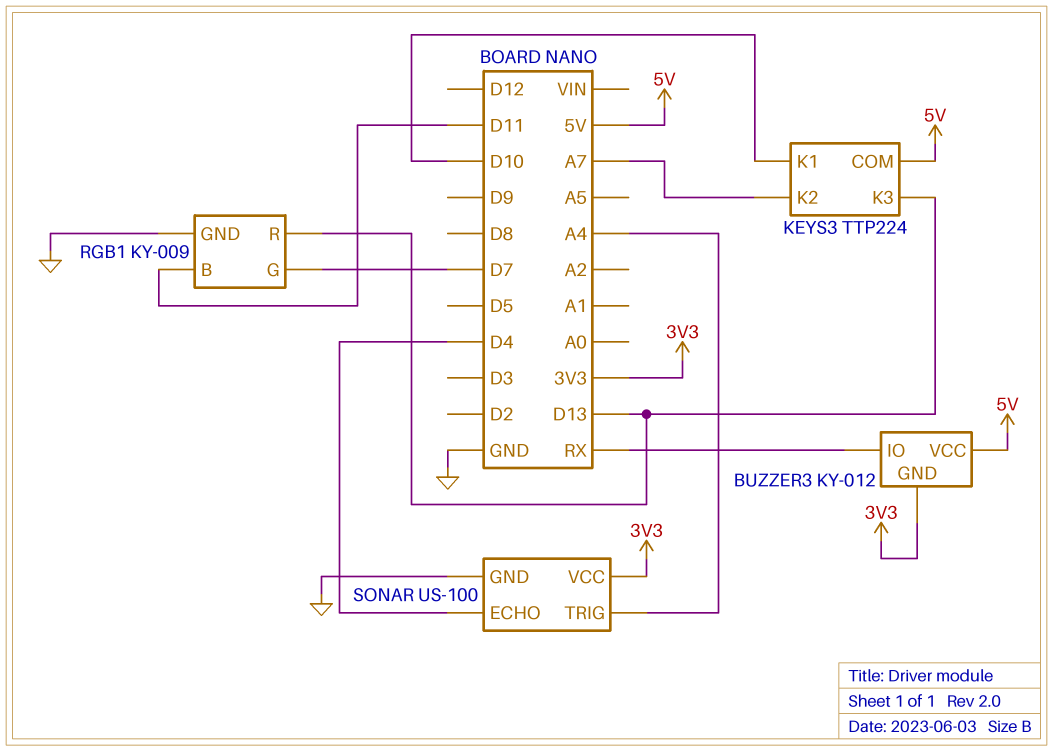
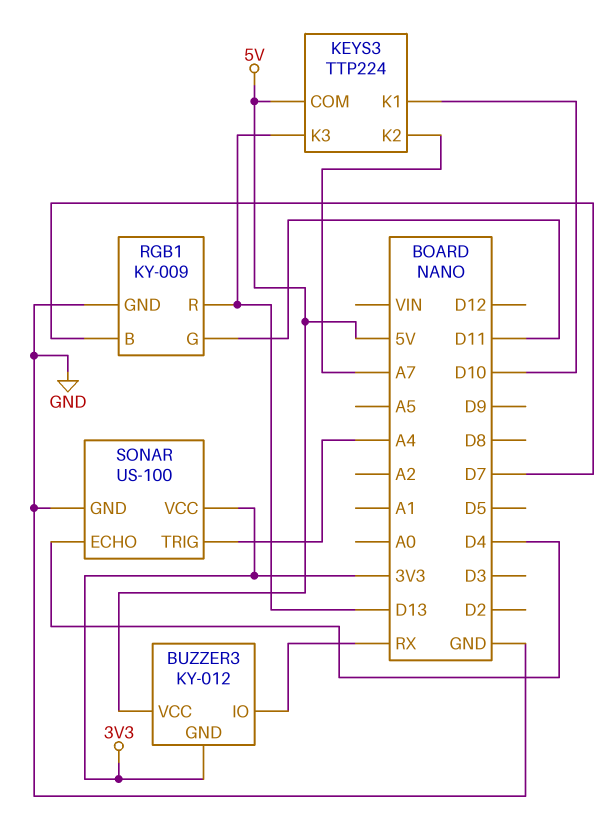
RGB1 pin B: D11 -> D7
RGB1 pin G: D7 -> D11

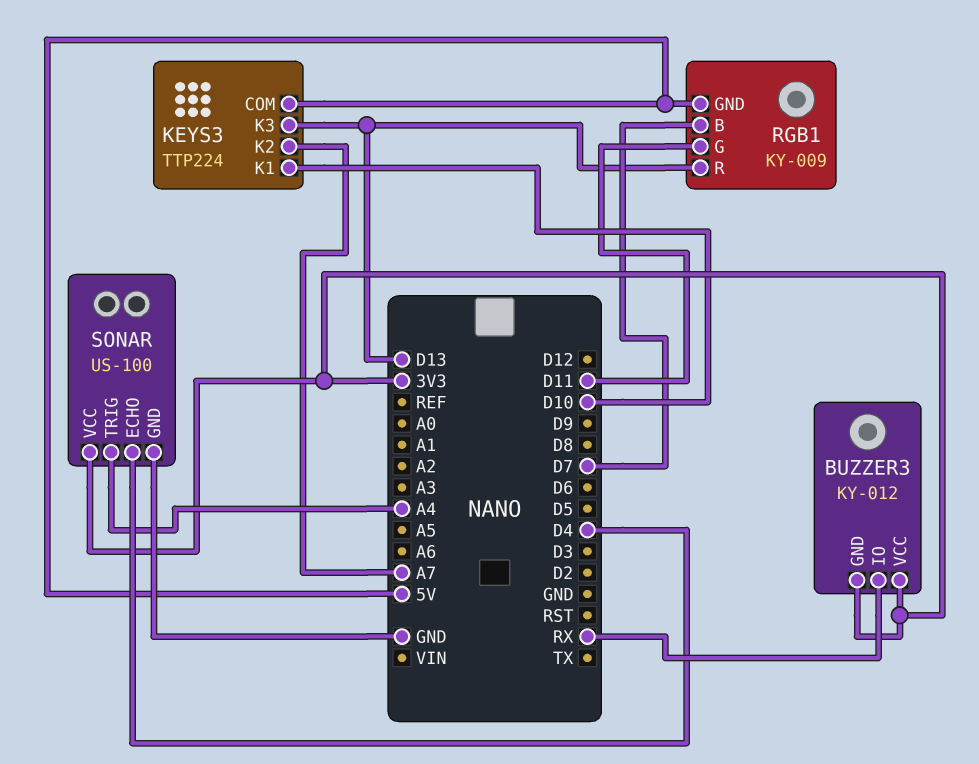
BUZZER3 pin VCC: 5V -> 3V3
RGB1 pin GND: GND -> 5V

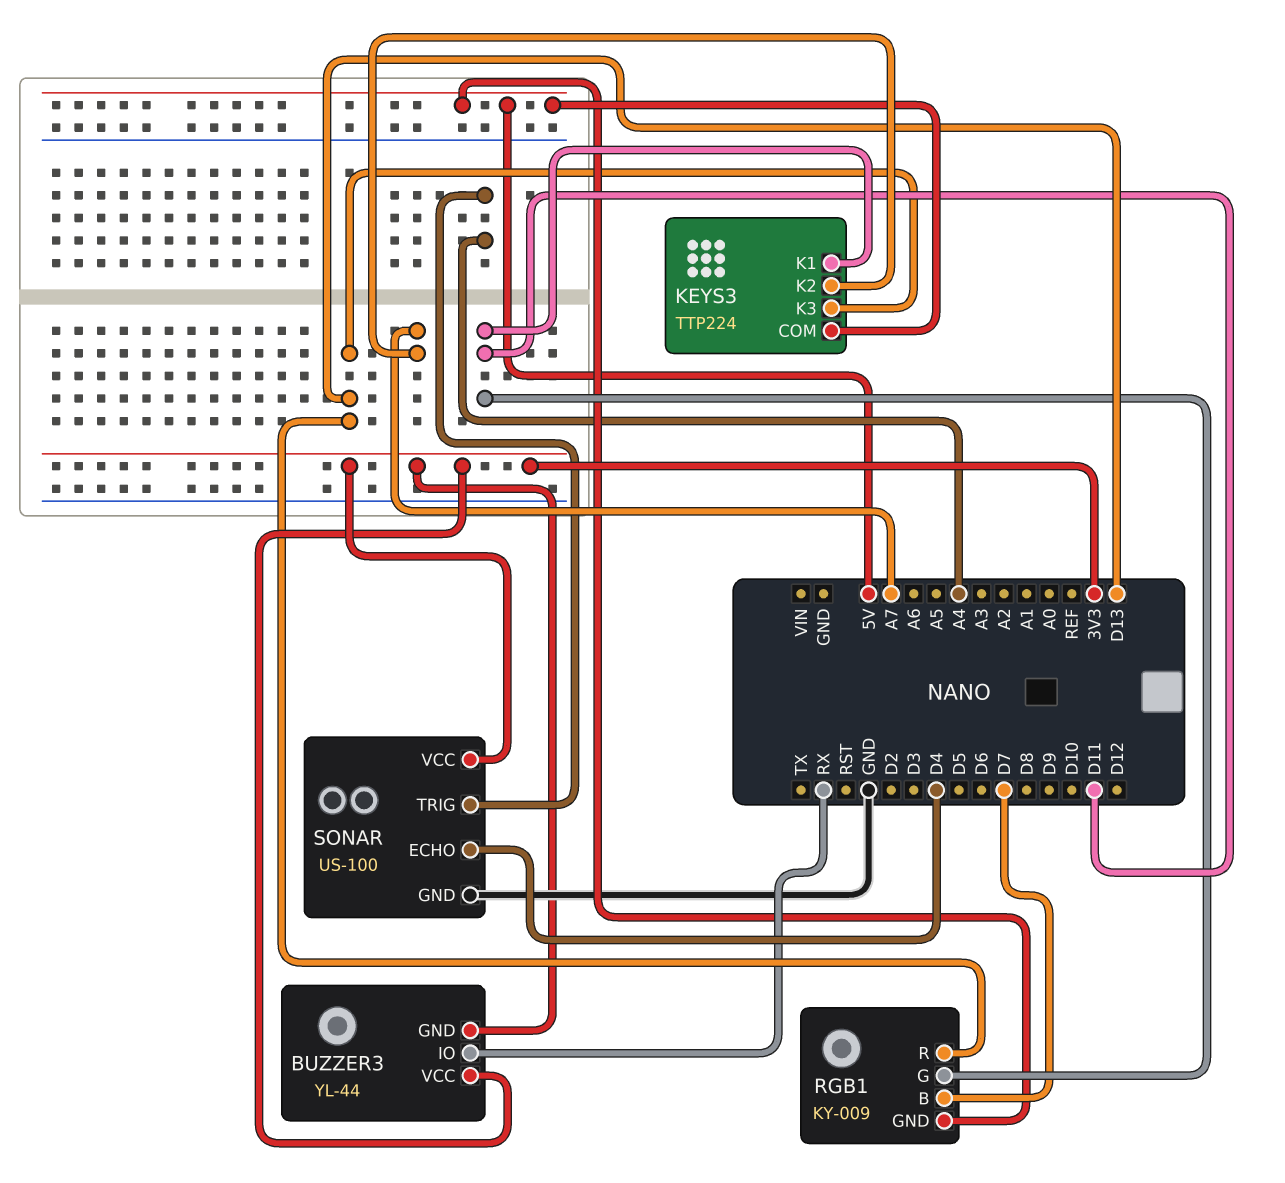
BUZZER3: KY-012 -> YL-44
KEYS3 pin K1: D10 -> D11

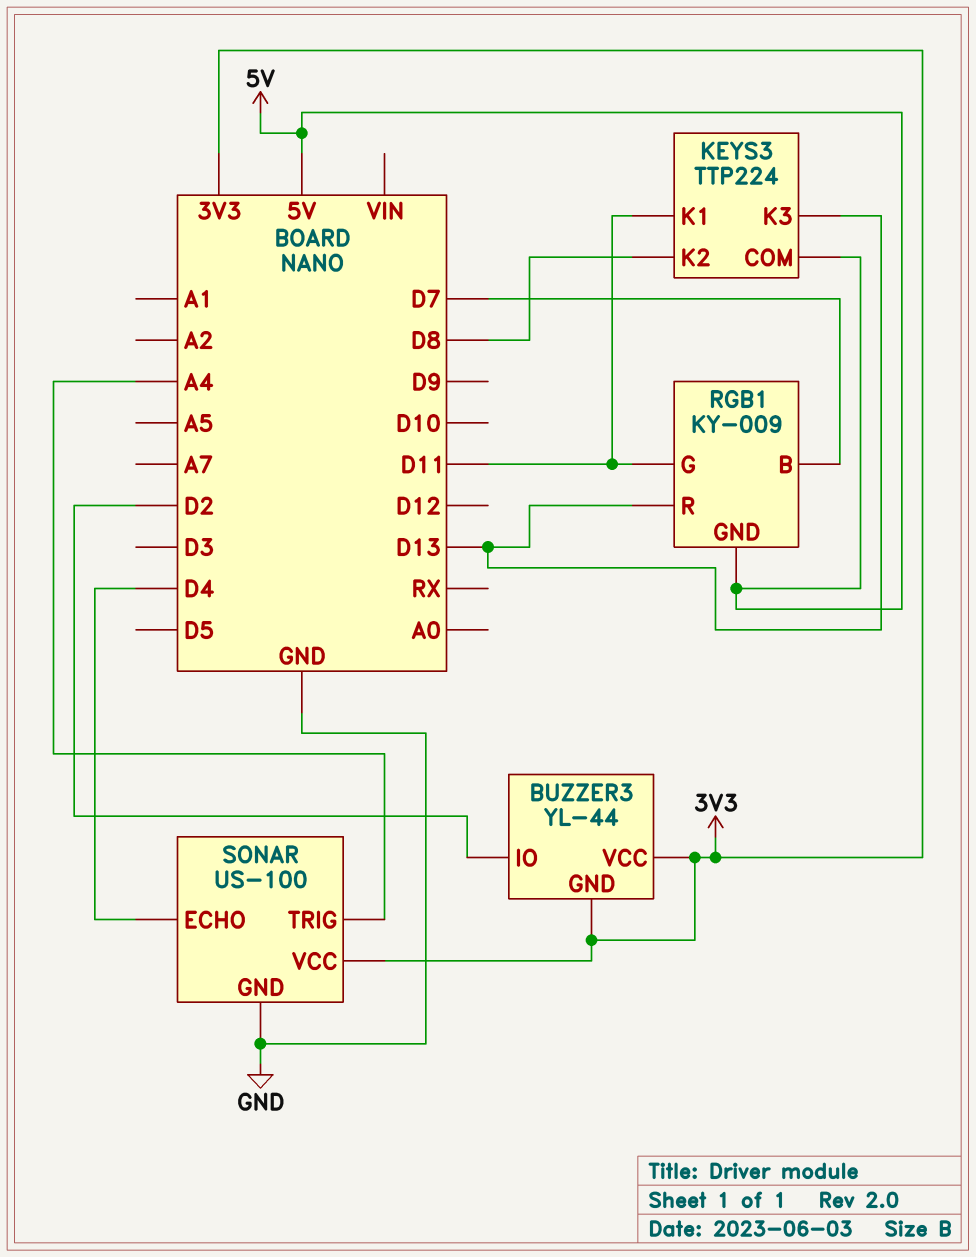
BUZZER3 pin IO: RX -> D2
KEYS3 pin K2: A7 -> D8

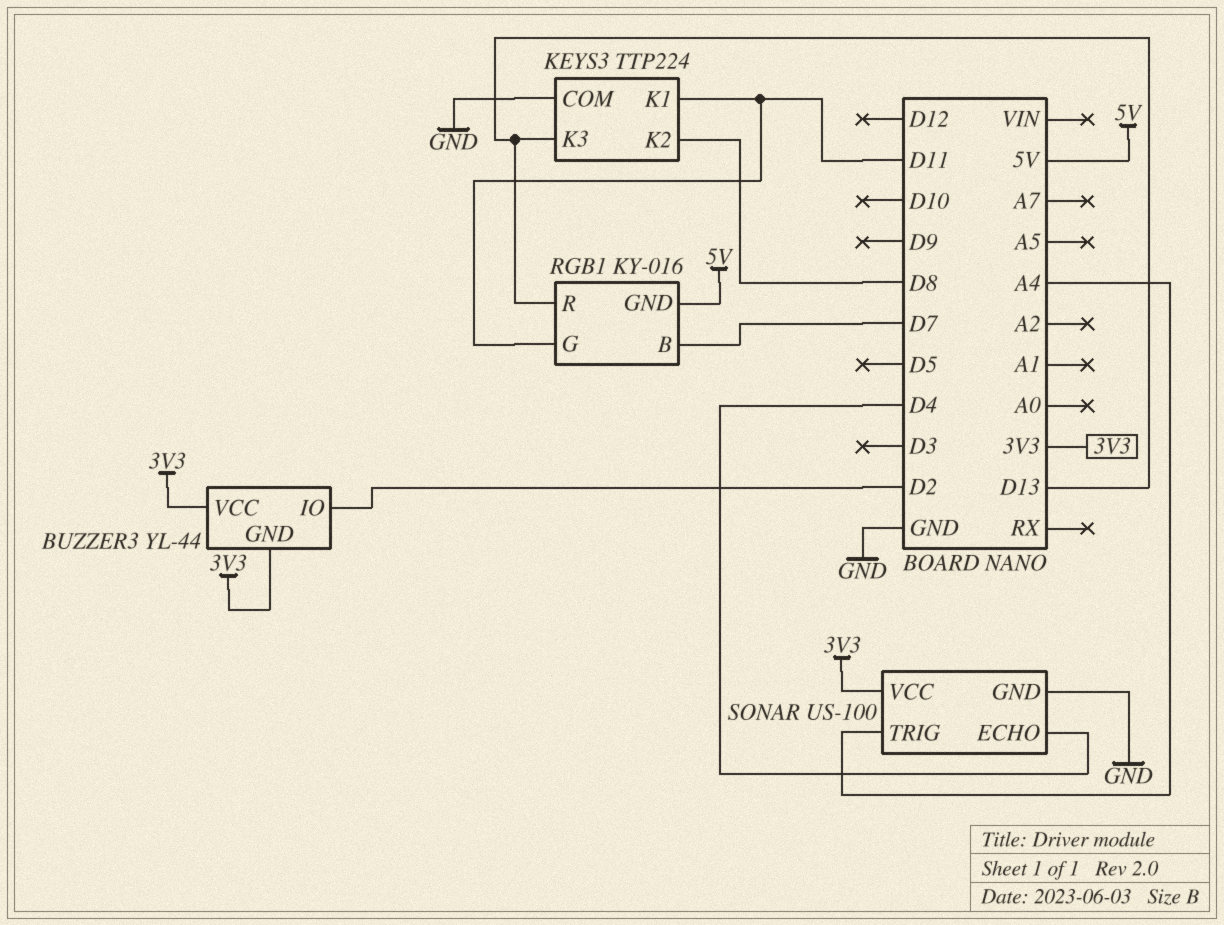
KEYS3 pin COM: 5V -> GND
RGB1: KY-009 -> KY-016

